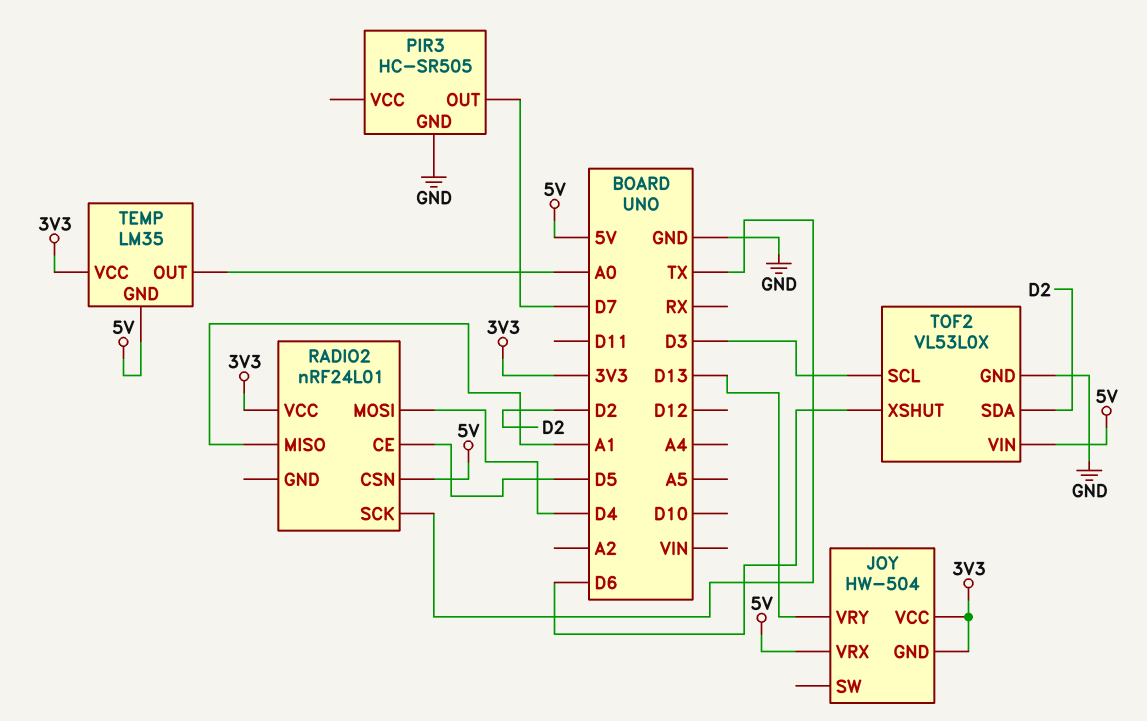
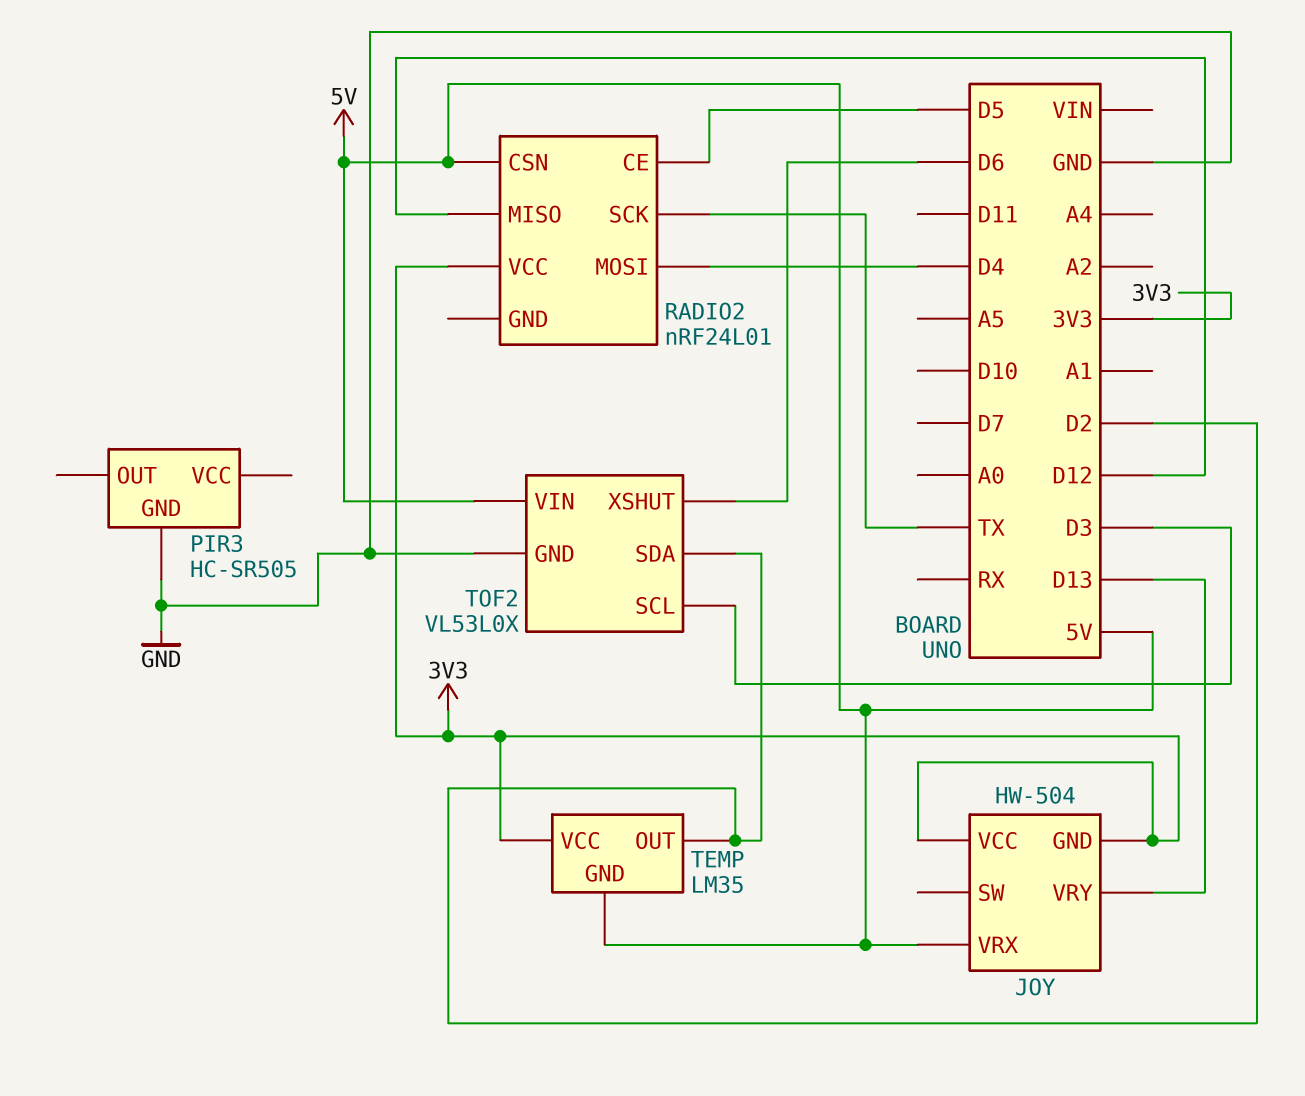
PIR3 pin OUT: D7 -> none
RADIO2 pin MISO: A1 -> D12
TEMP pin OUT: A0 -> D2

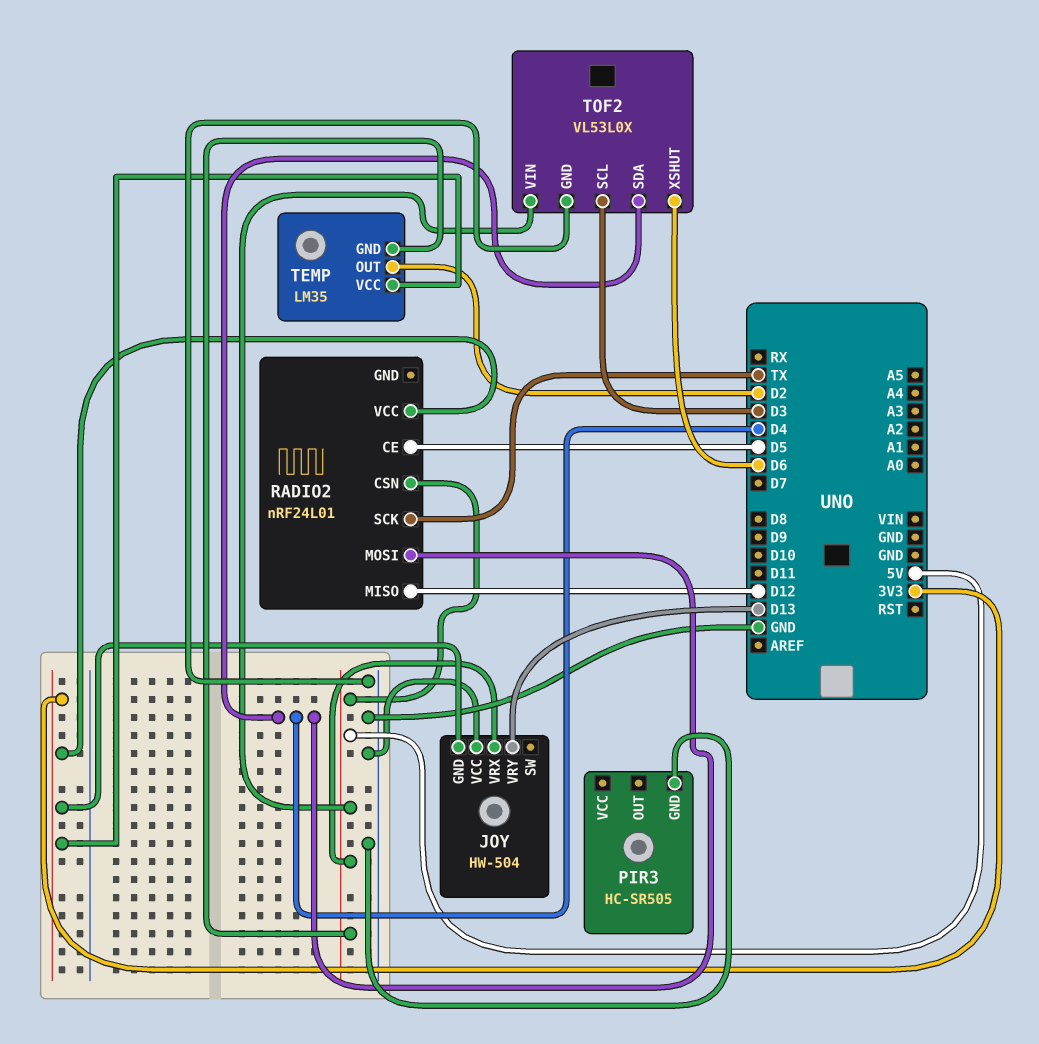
JOY pin VCC: 3V3 -> GND
TOF2 pin SDA: D2 -> D4

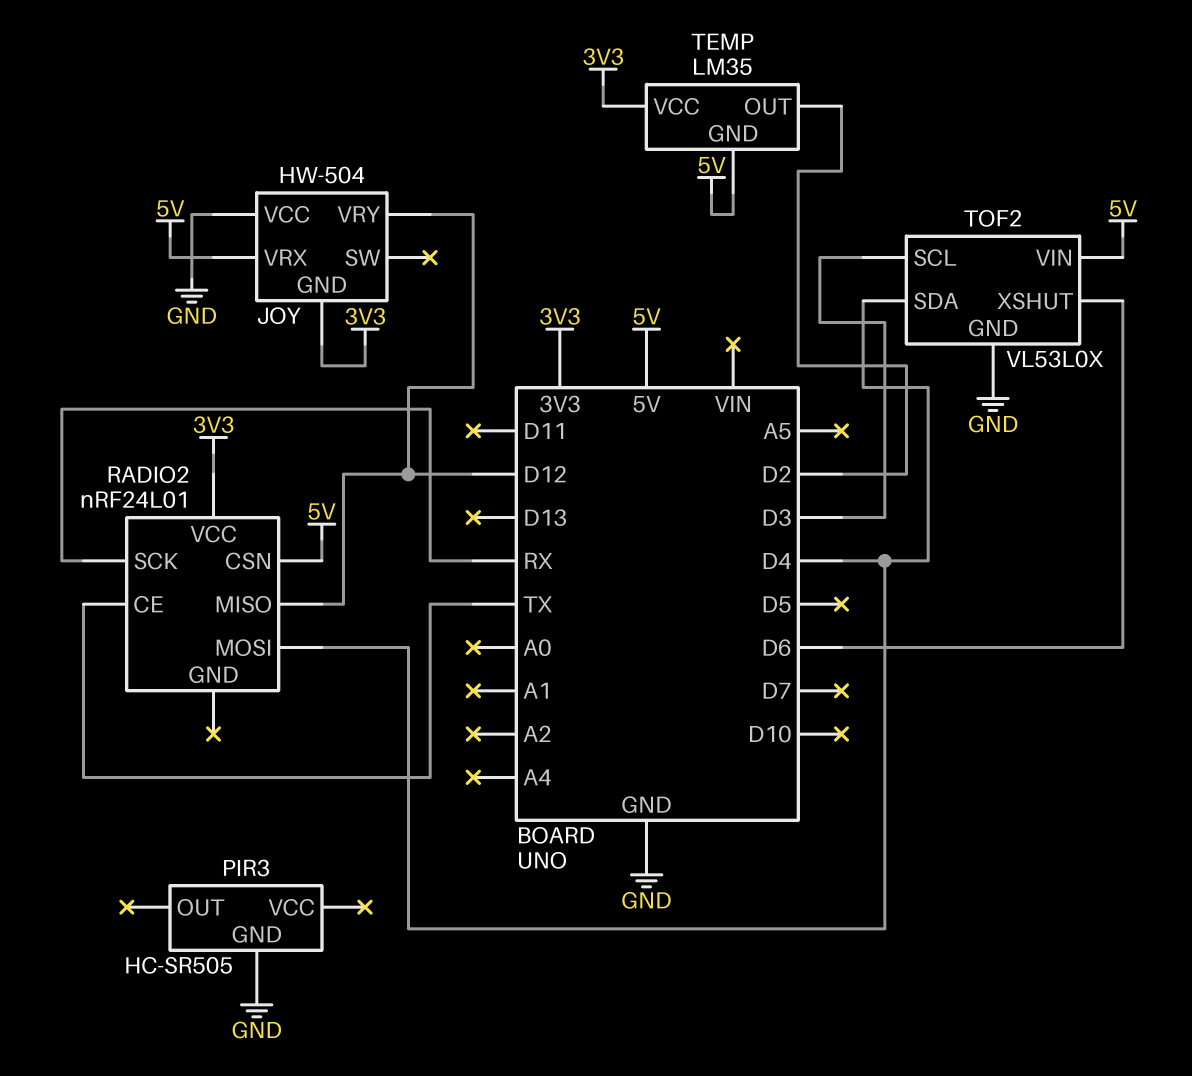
JOY pin VRY: D13 -> D12
RADIO2 pin CE: D5 -> TX
RADIO2 pin SCK: TX -> RX

